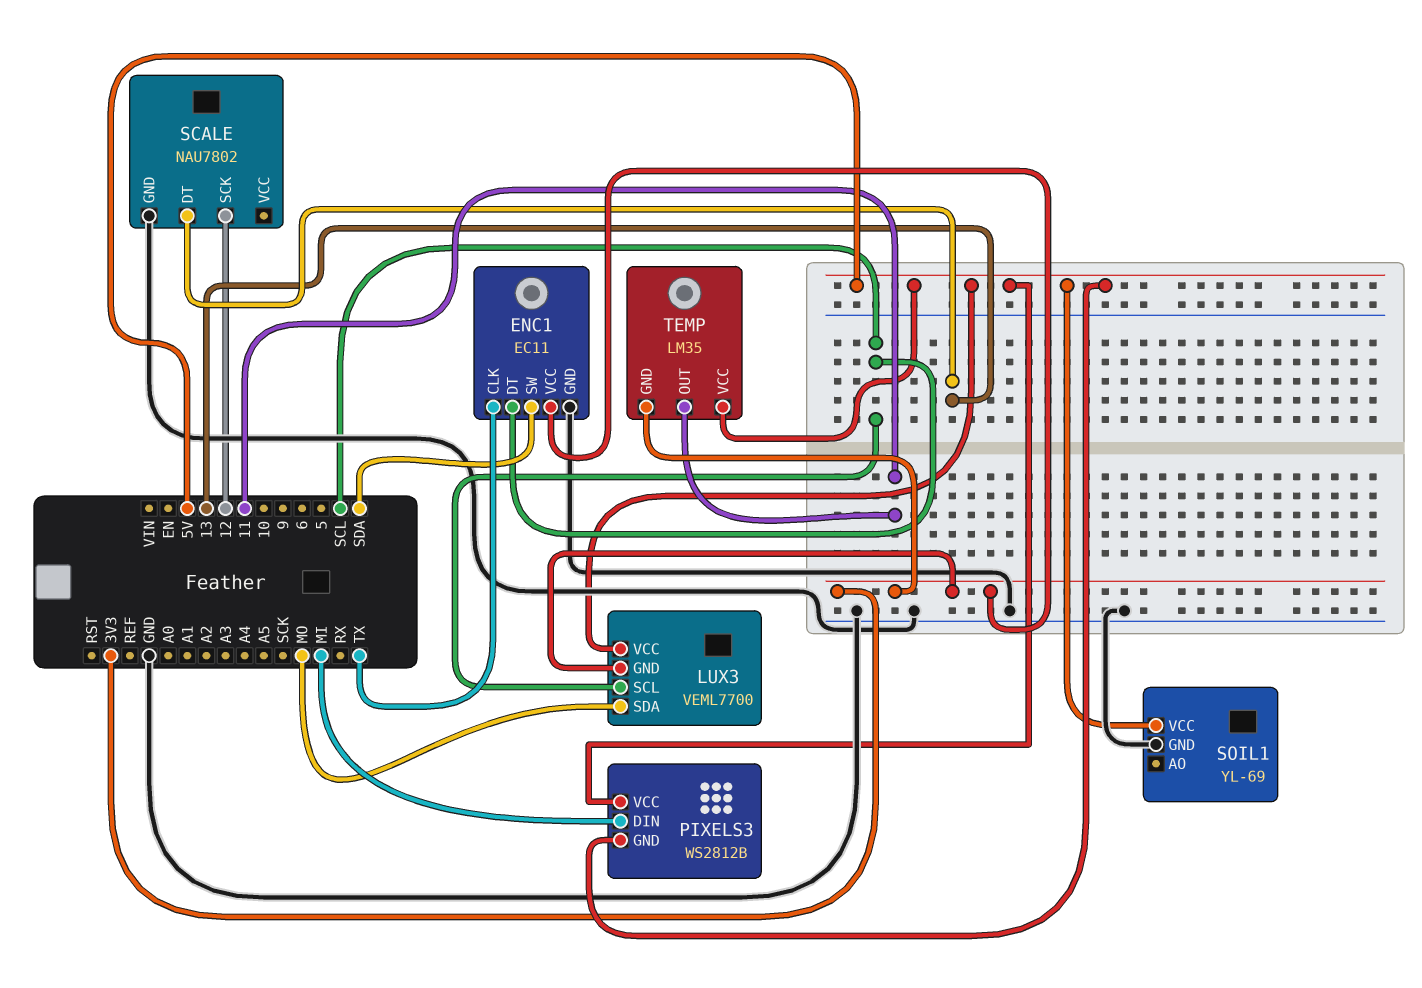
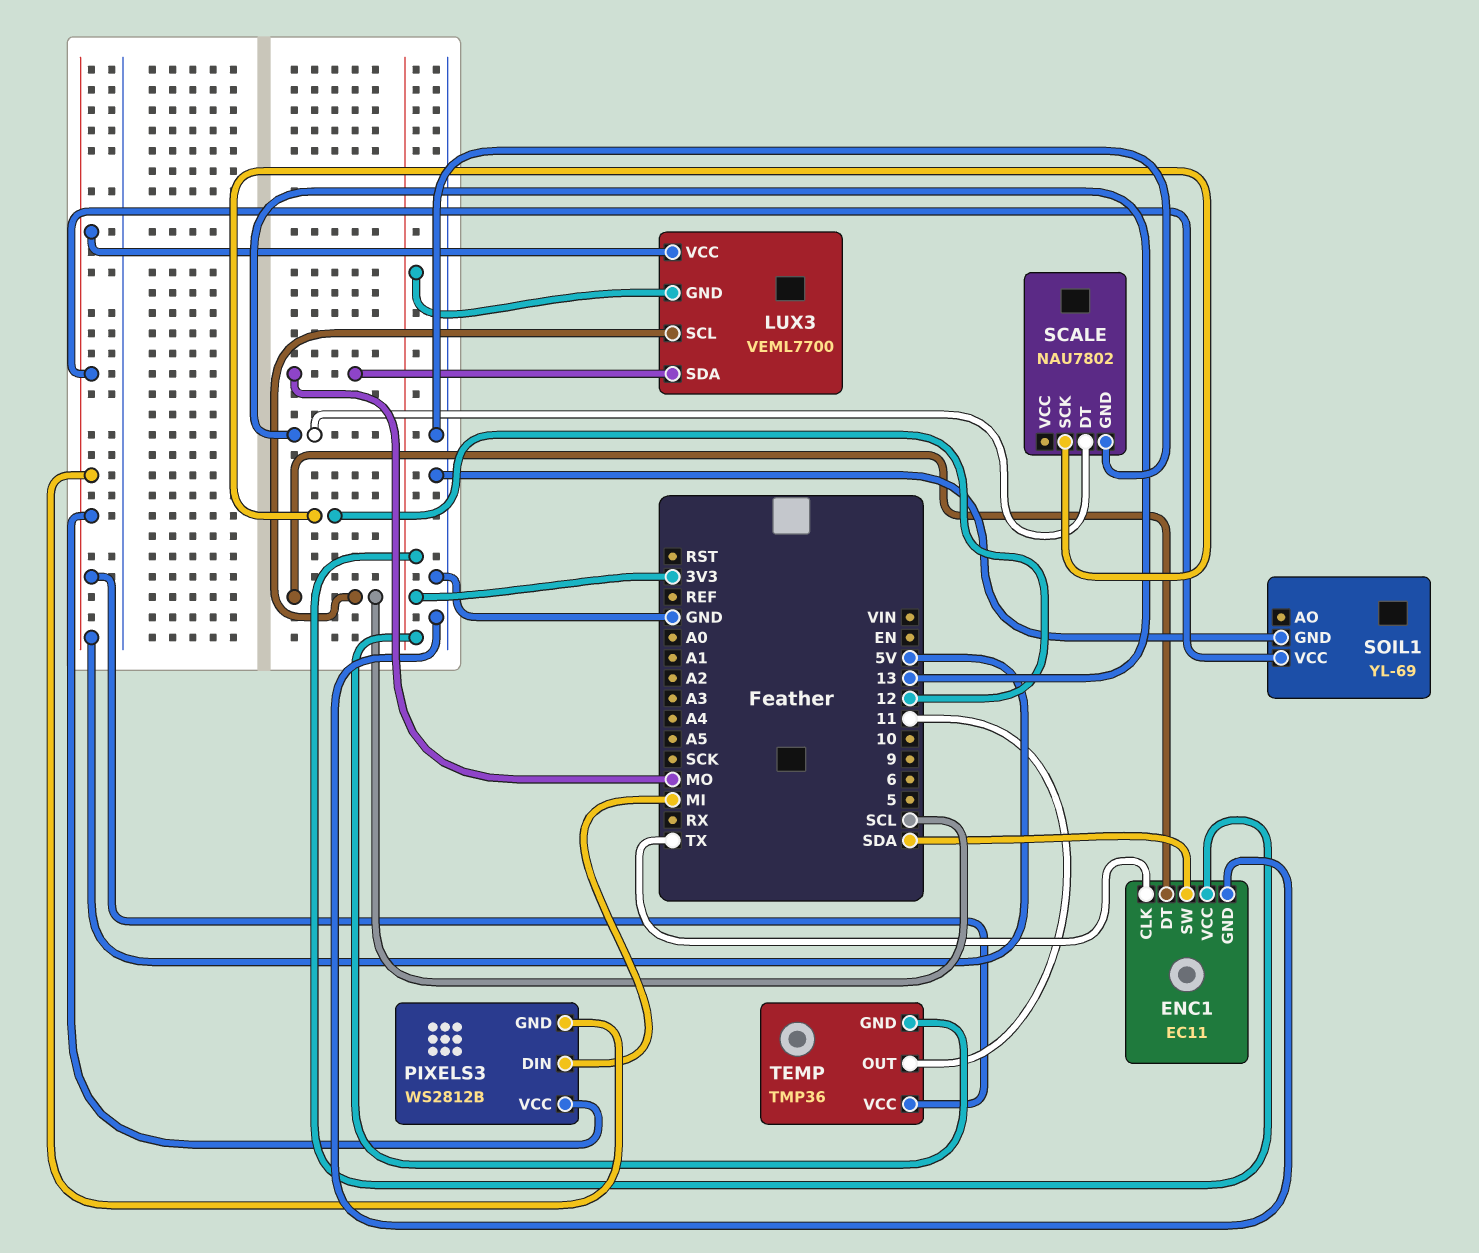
TEMP: LM35 -> TMP36

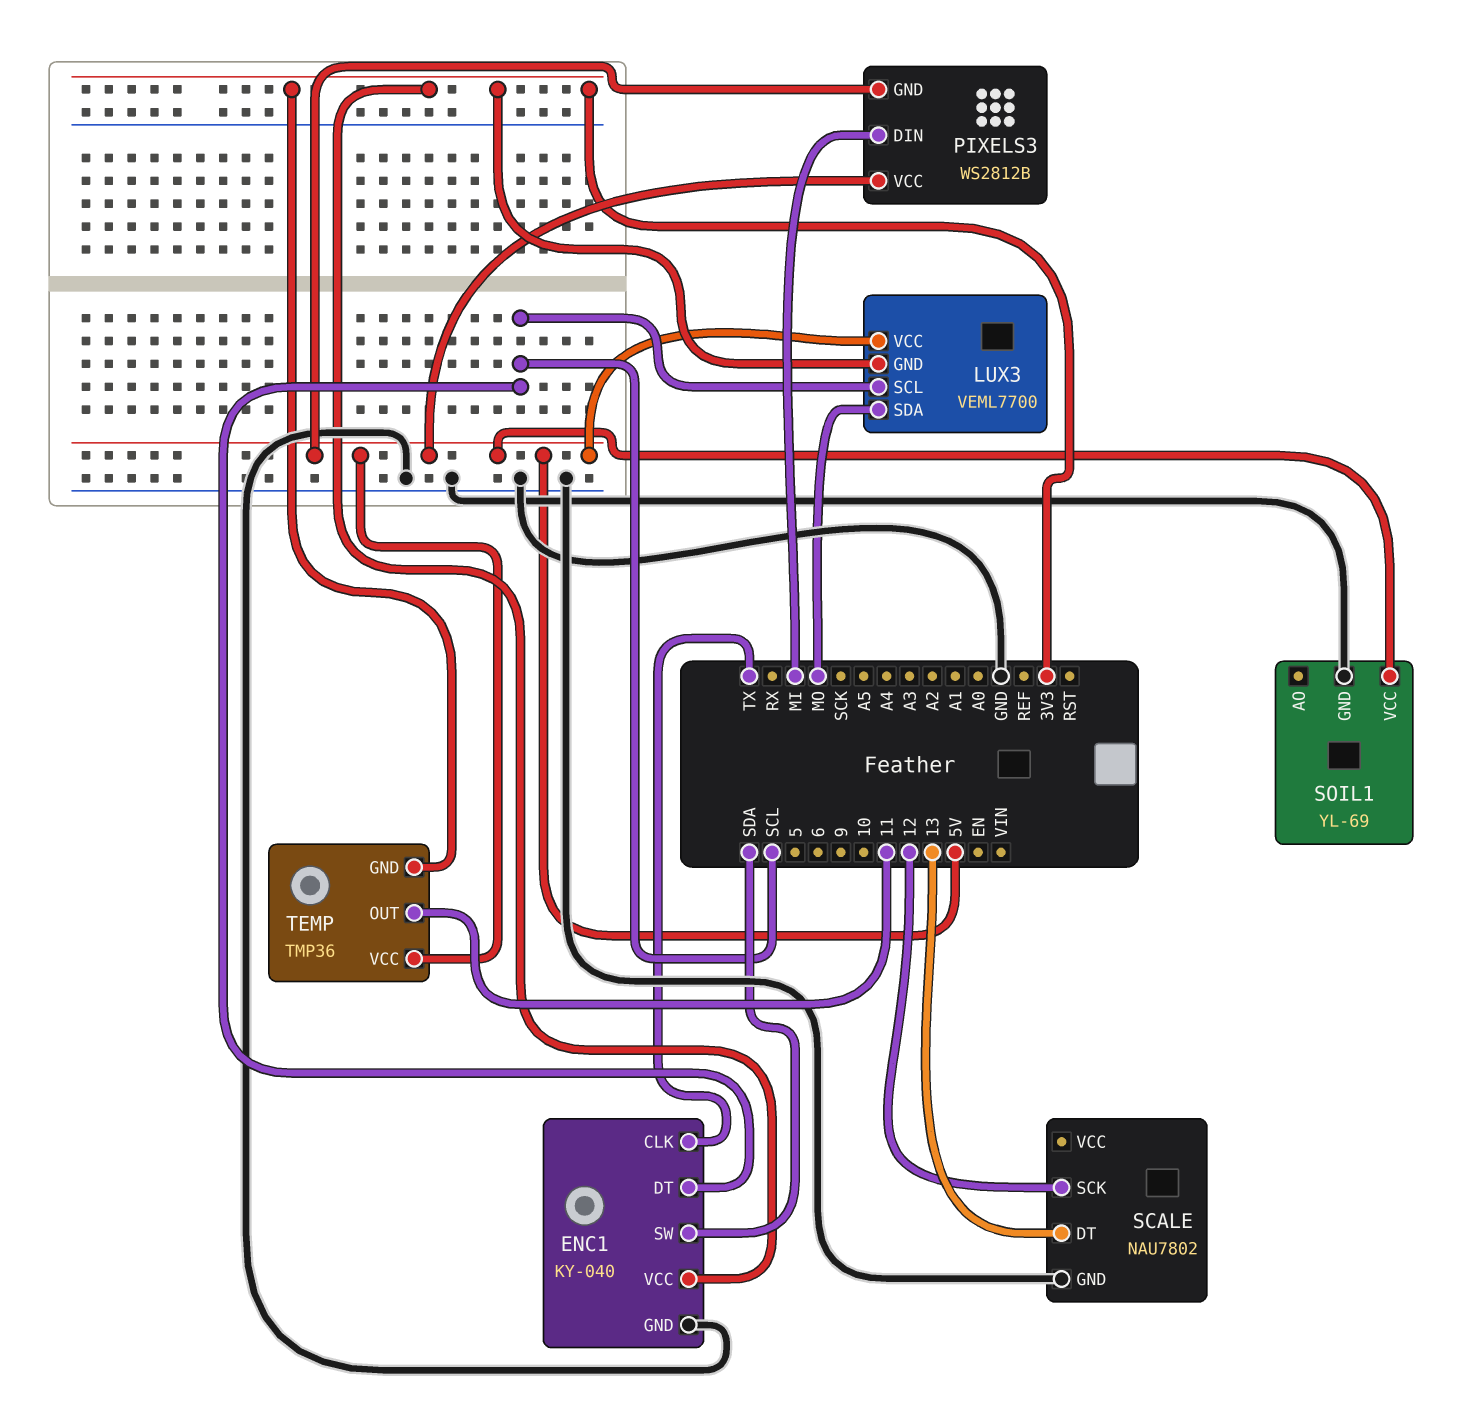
ENC1: EC11 -> KY-040

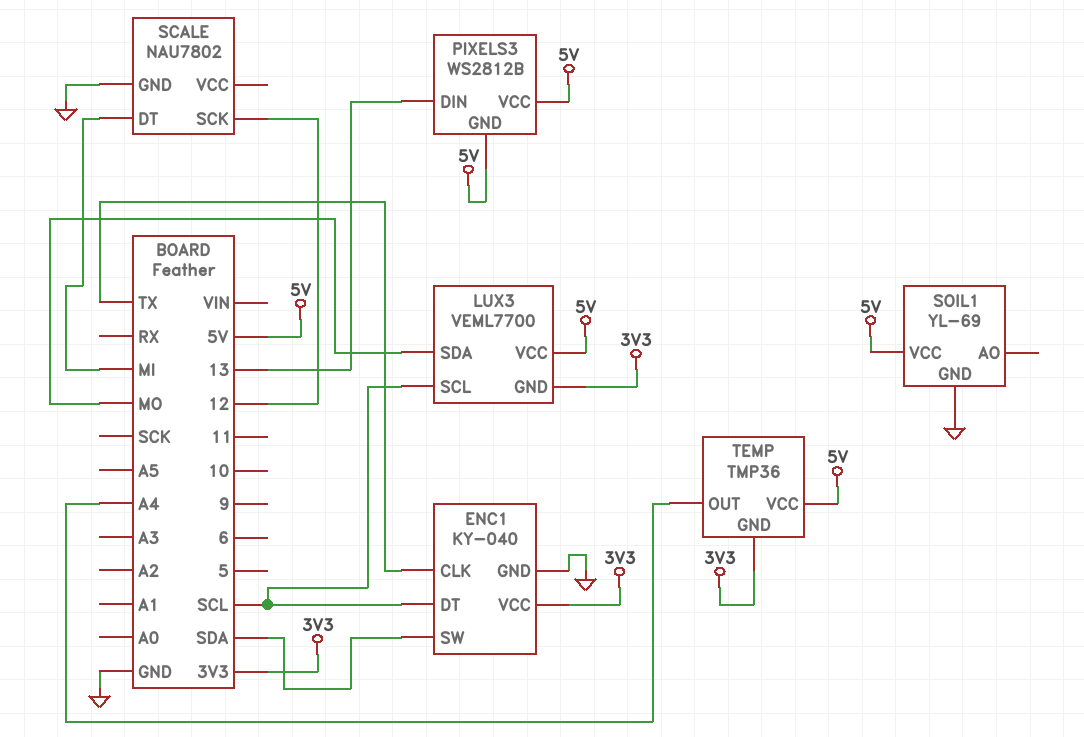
PIXELS3 pin DIN: MI -> 13
SCALE pin DT: 13 -> MI
TEMP pin OUT: 11 -> A4

